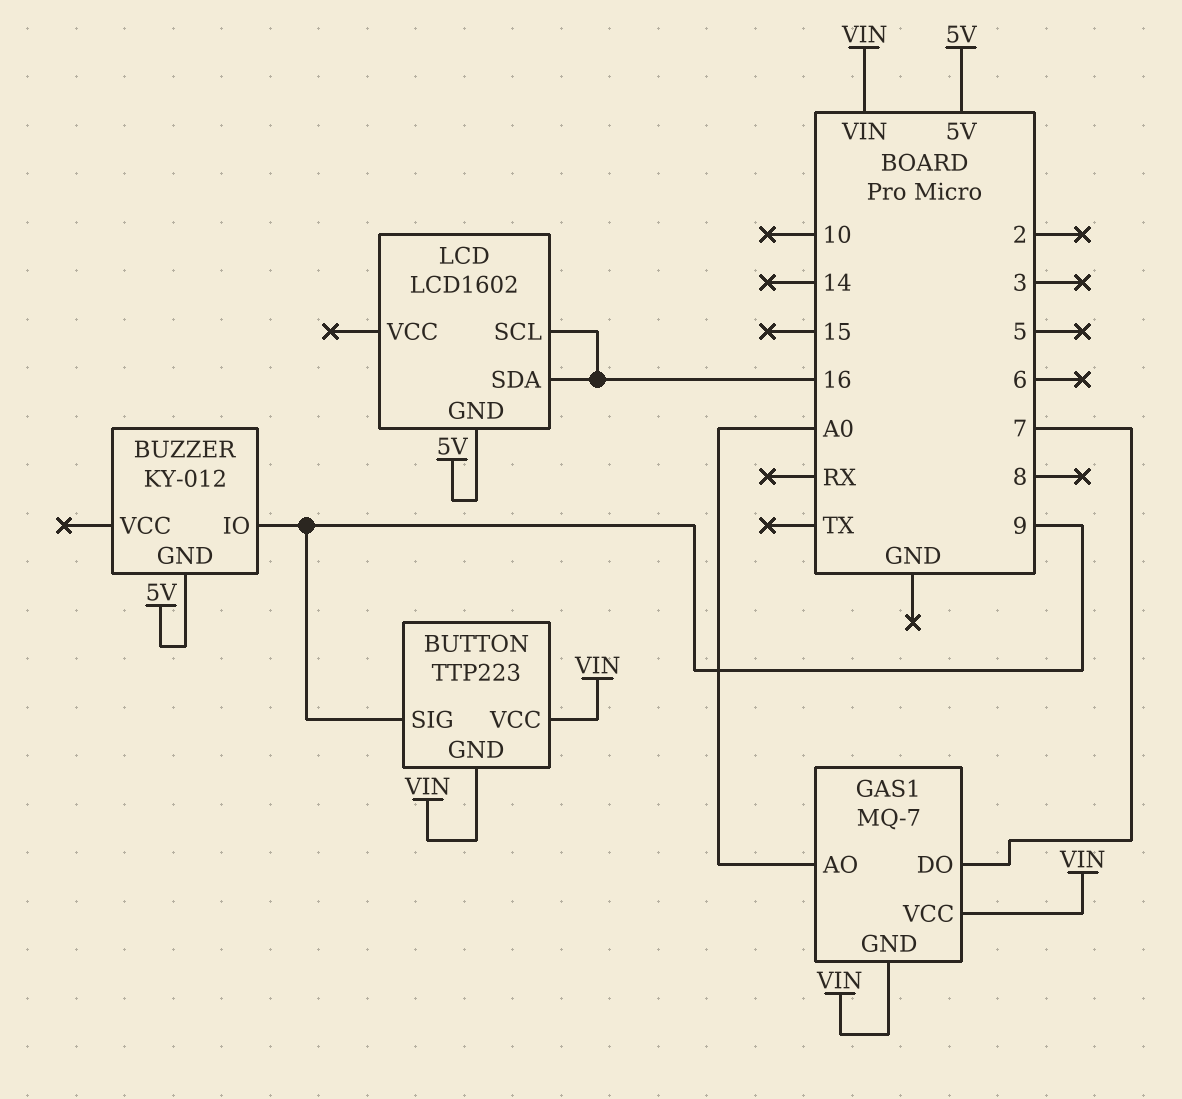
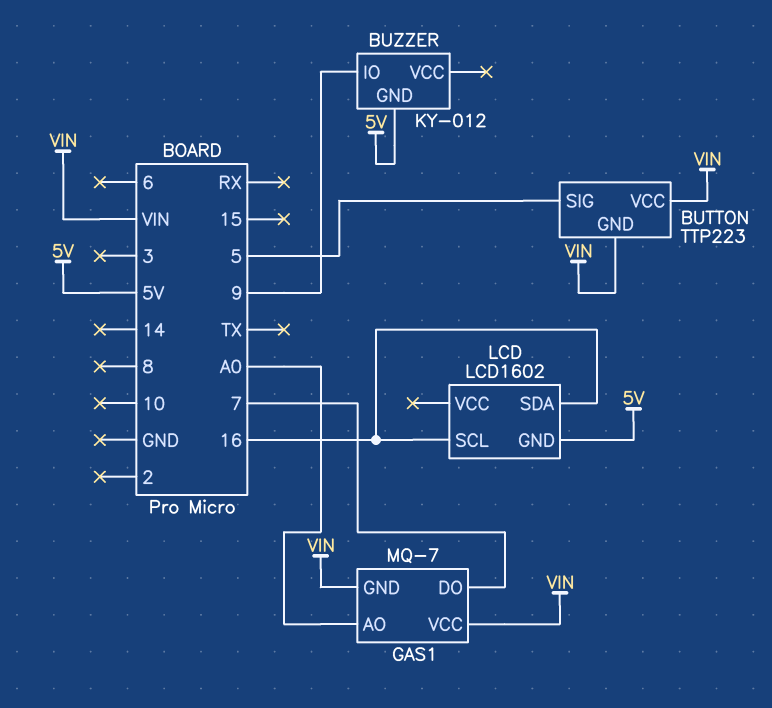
BUTTON pin SIG: 9 -> 5

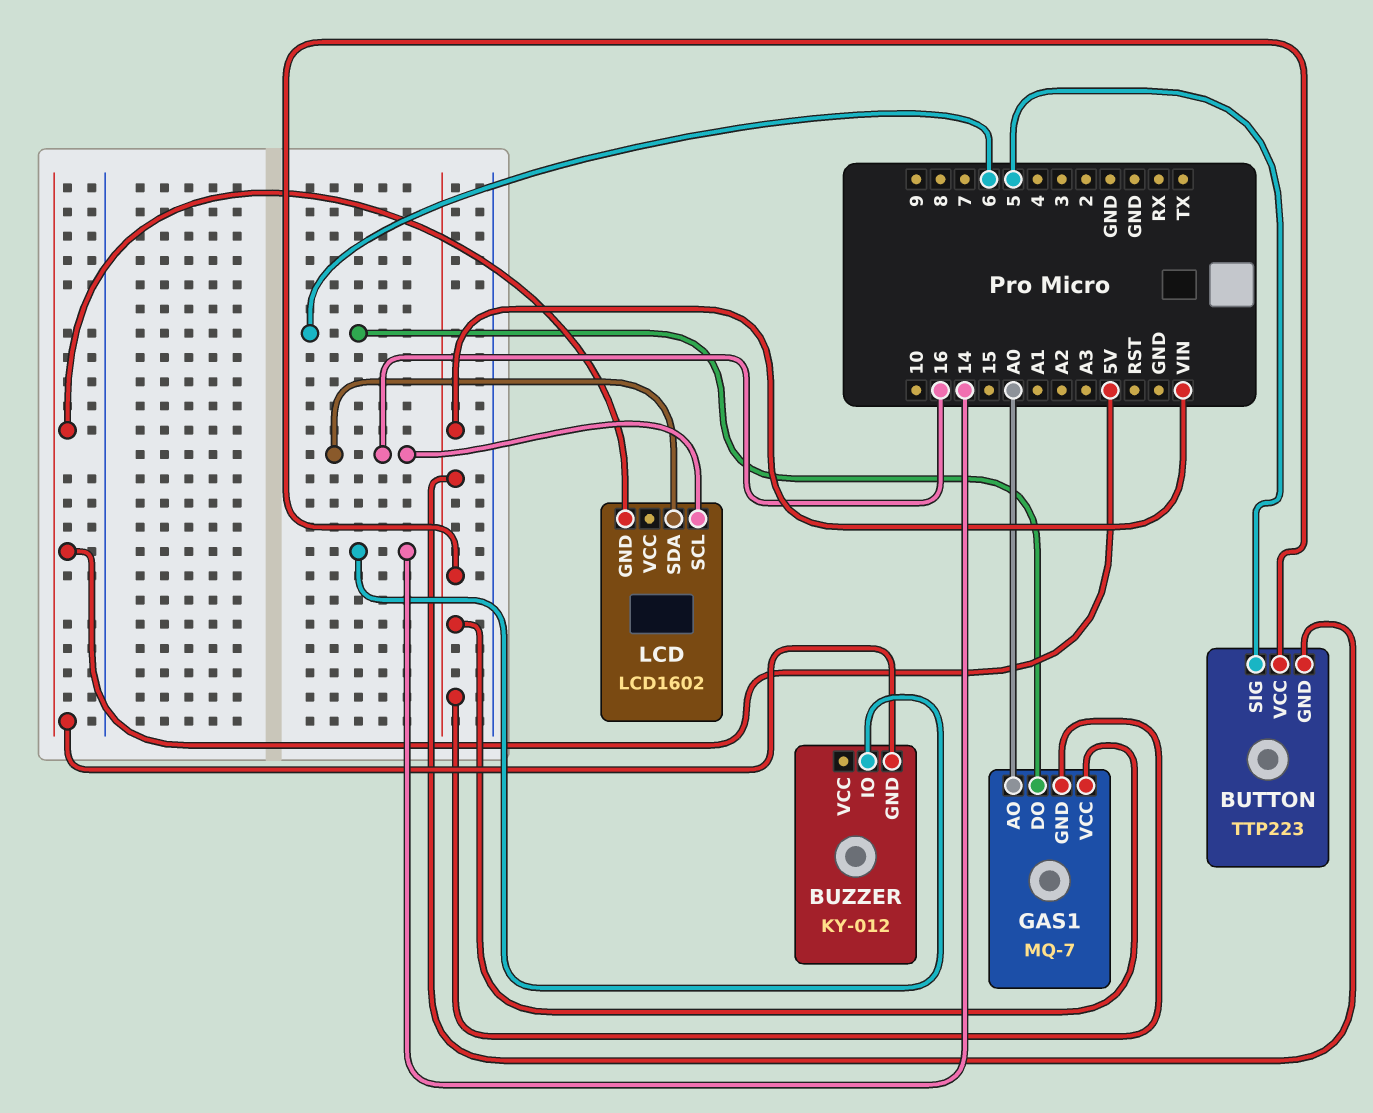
BUZZER pin IO: 9 -> 14
GAS1 pin DO: 7 -> 6

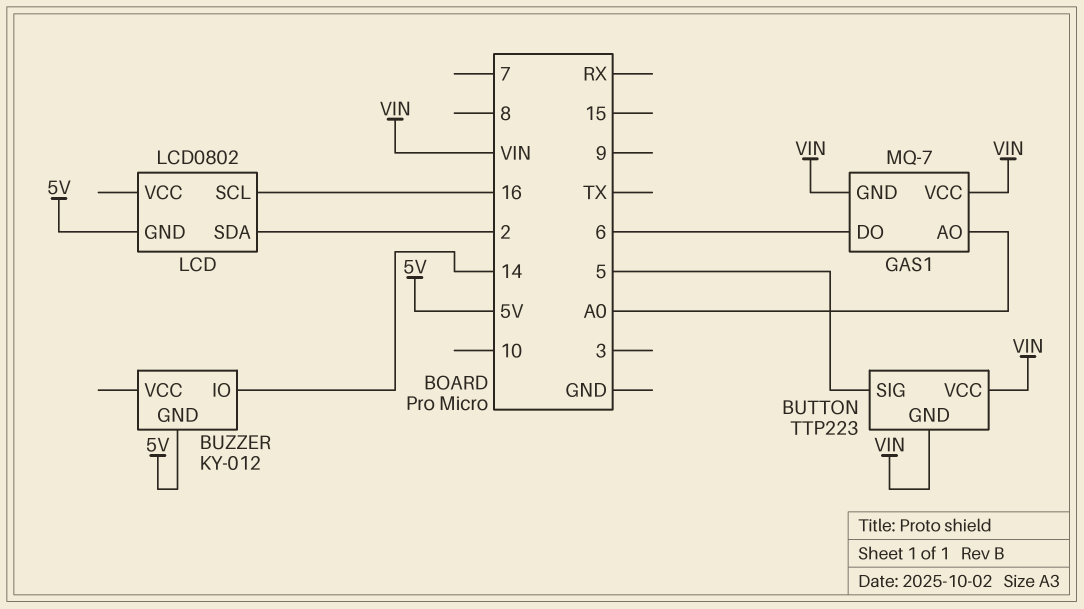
LCD: LCD1602 -> LCD0802
LCD pin SDA: 16 -> 2

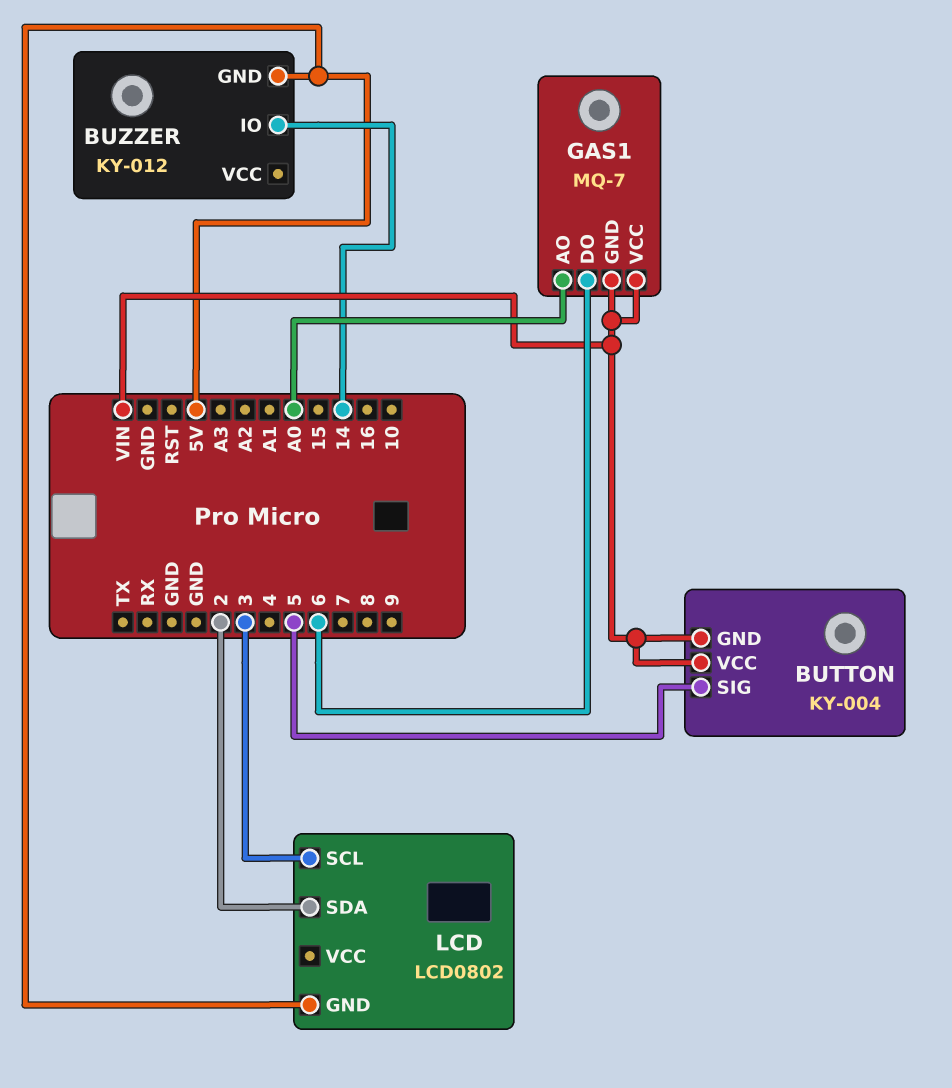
BUTTON: TTP223 -> KY-004
LCD pin SCL: 16 -> 3

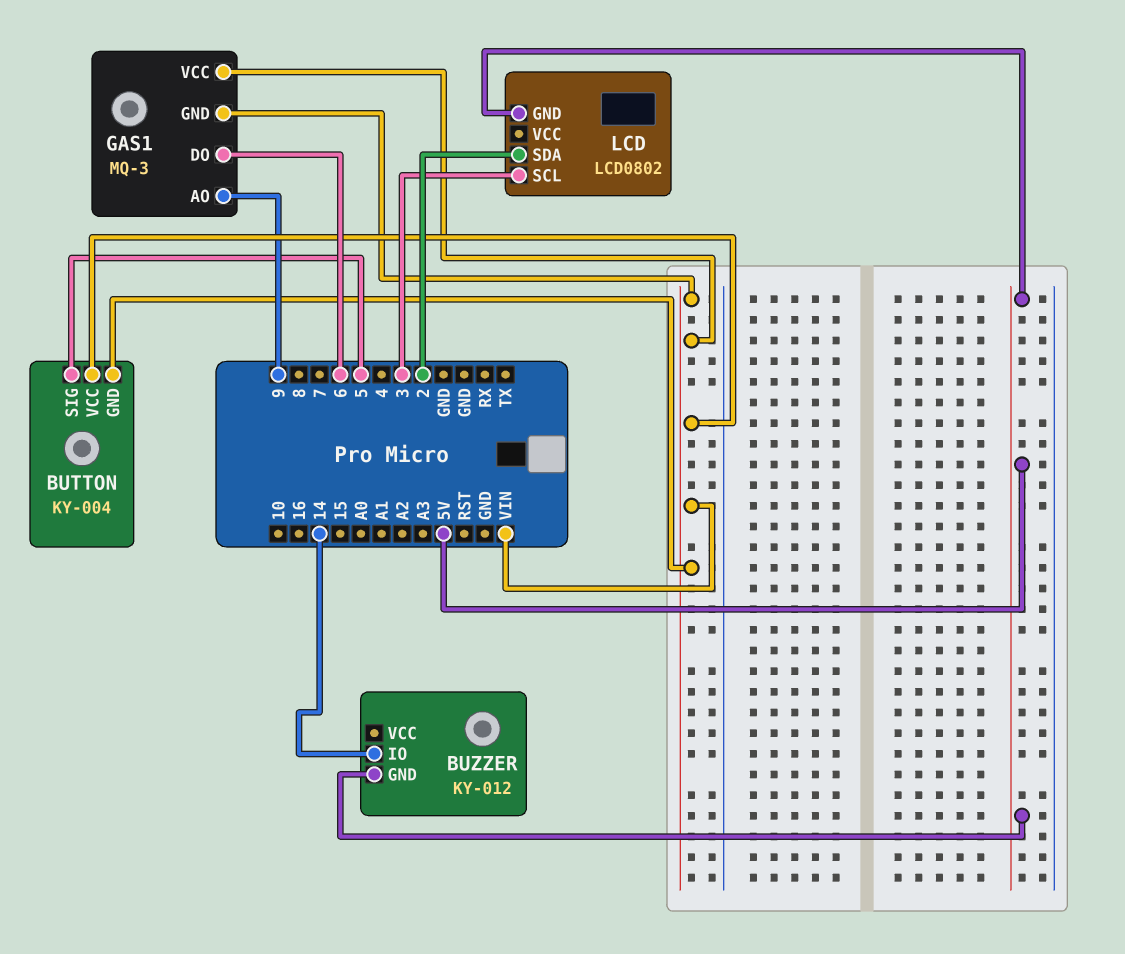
GAS1: MQ-7 -> MQ-3
GAS1 pin AO: A0 -> 9

